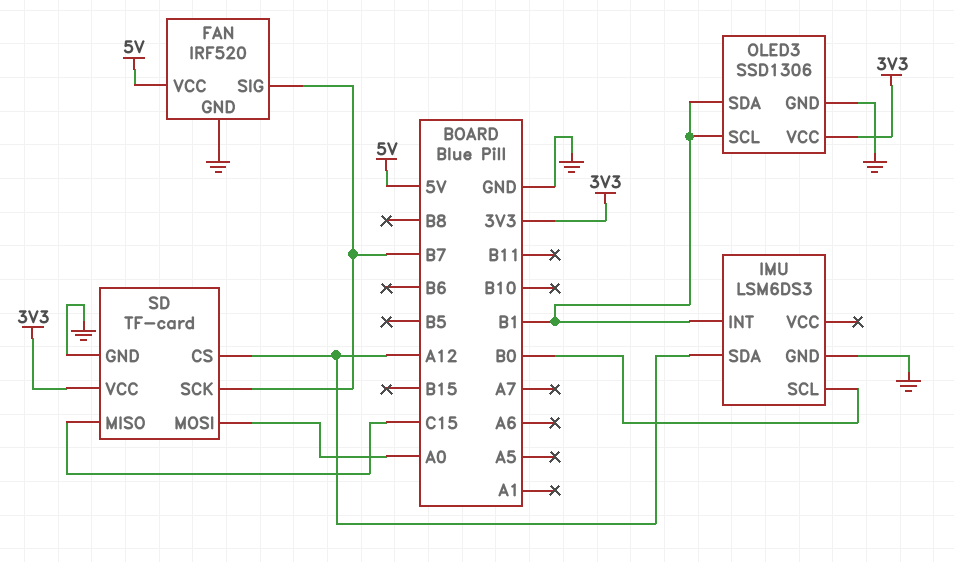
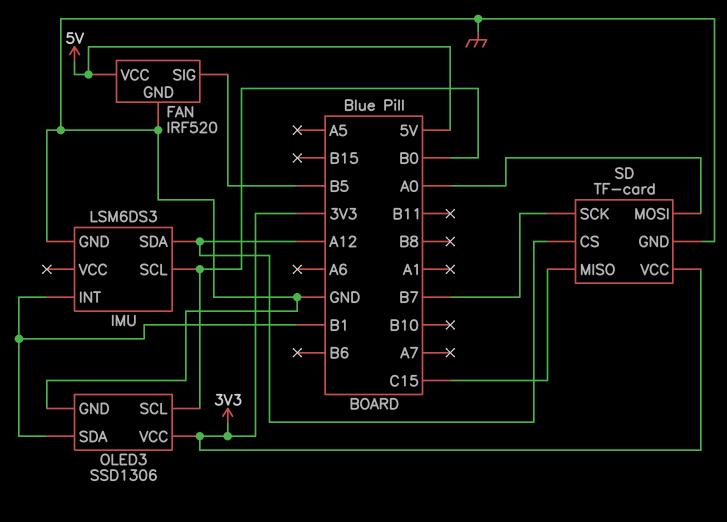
FAN pin SIG: B7 -> B5
OLED3 pin SCL: B1 -> B0

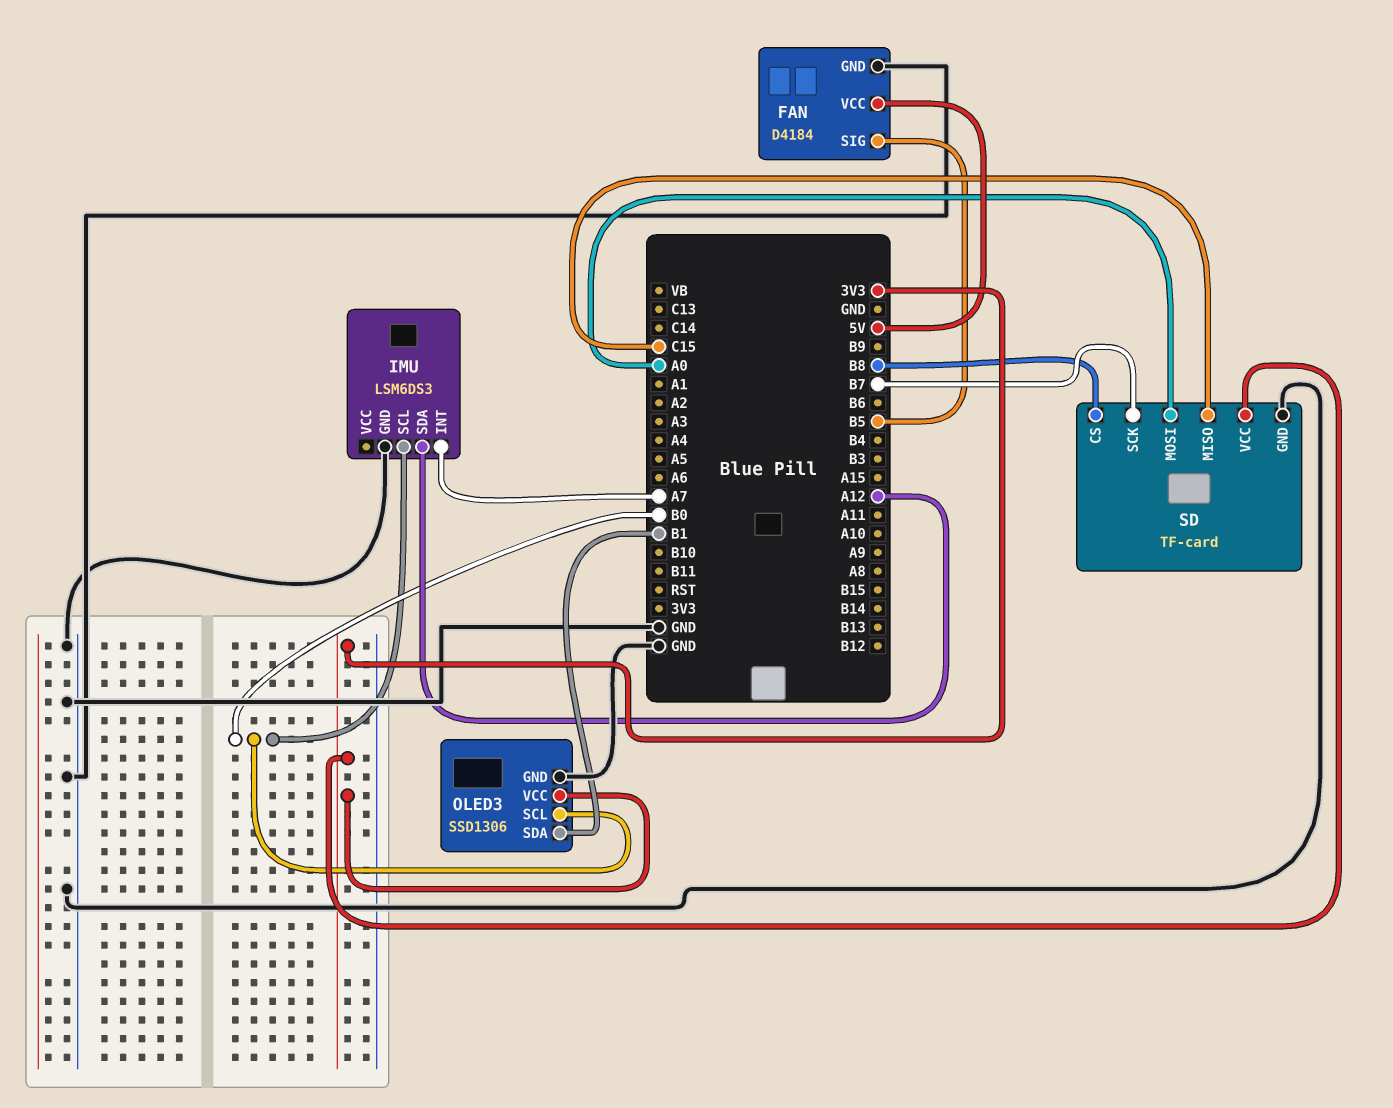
FAN: IRF520 -> D4184
IMU pin INT: B1 -> A7
SD pin CS: A12 -> B8

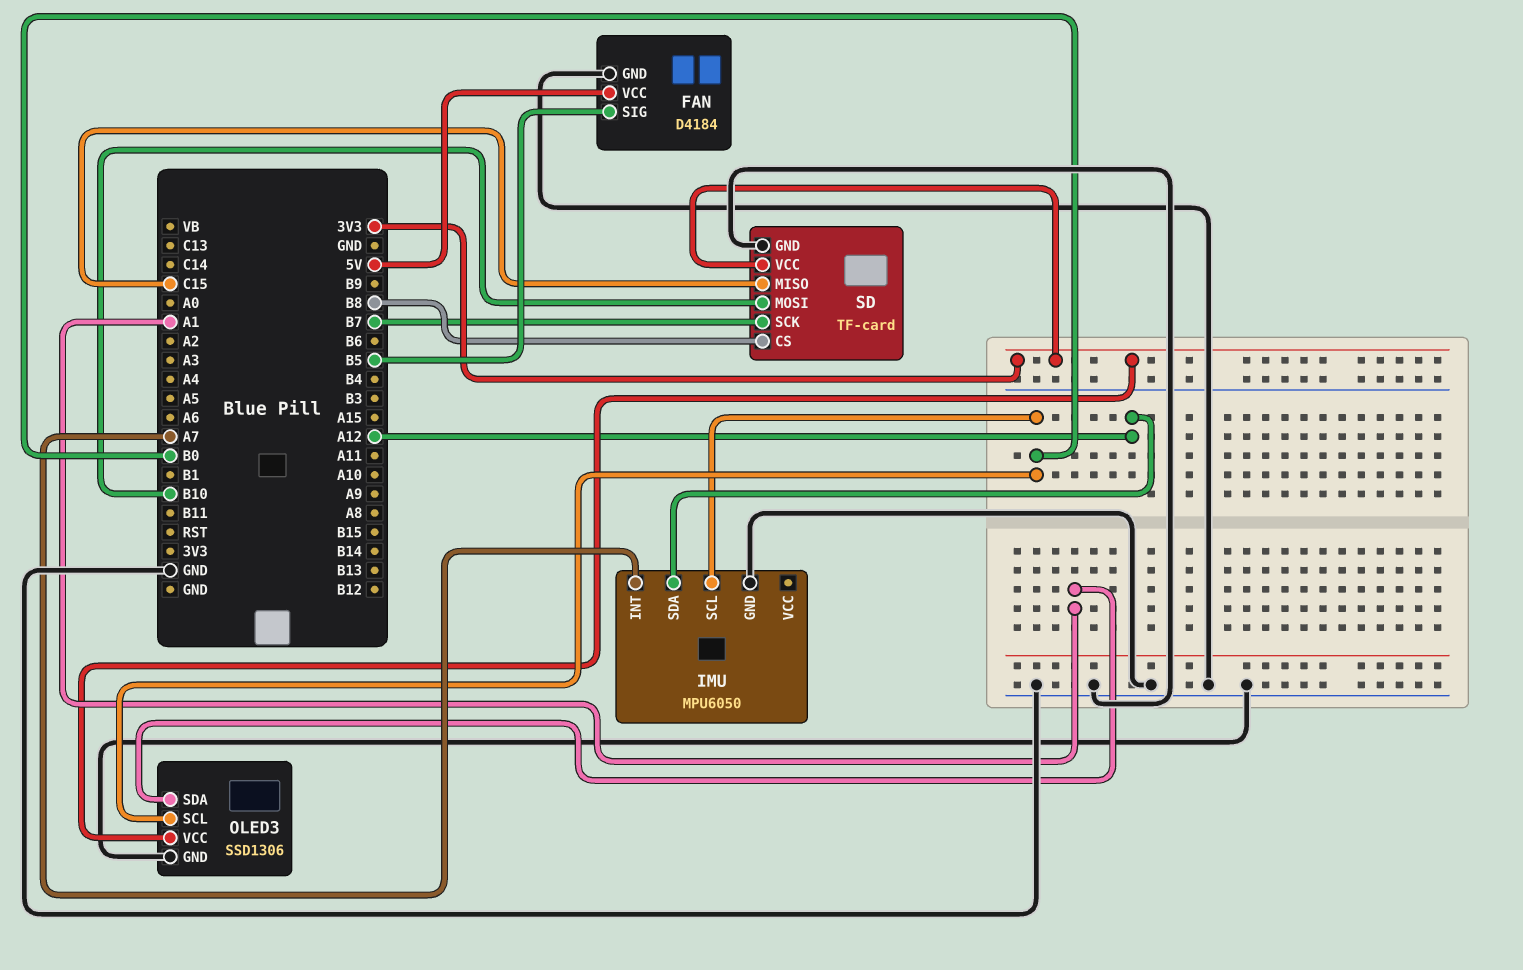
IMU: LSM6DS3 -> MPU6050
OLED3 pin SDA: B1 -> A1
SD pin MOSI: A0 -> B10

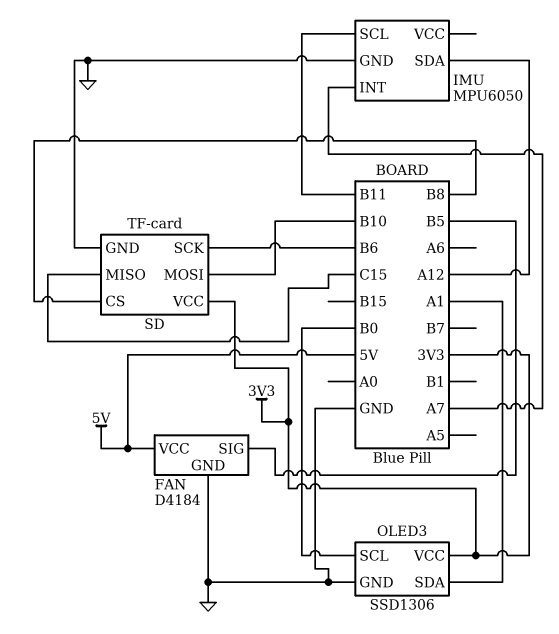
IMU pin SCL: B0 -> B11
SD pin SCK: B7 -> B6

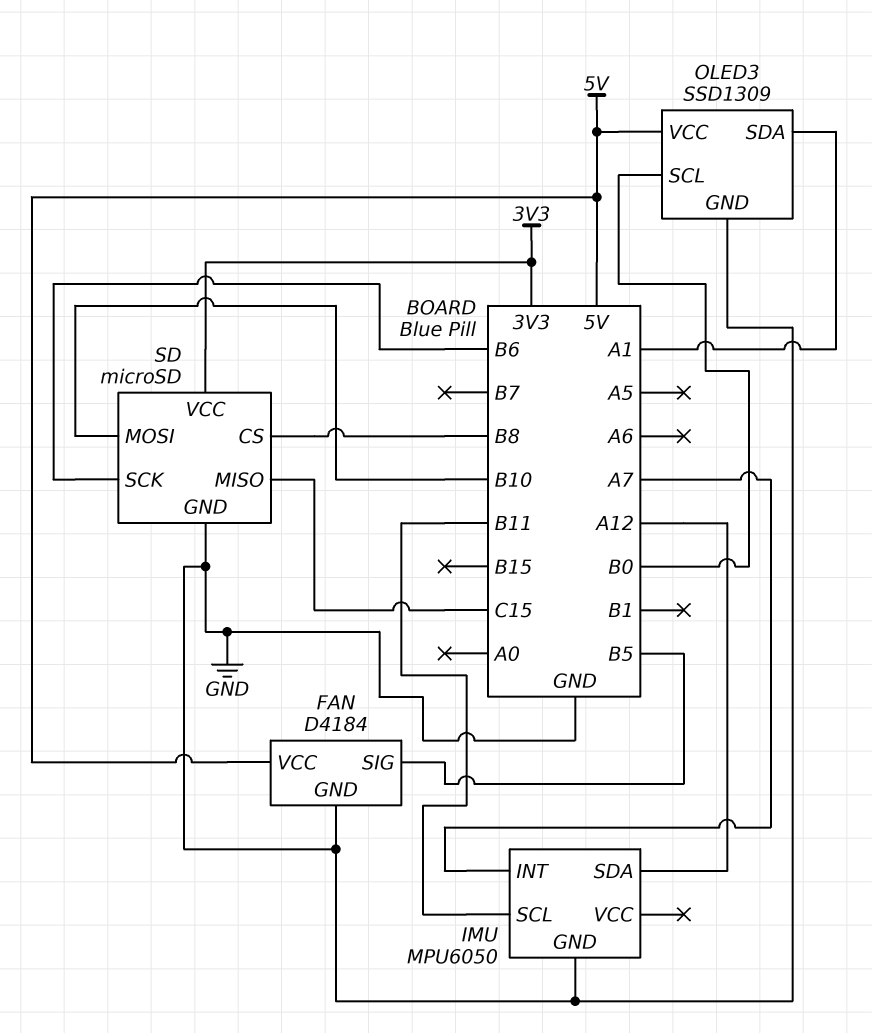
OLED3: SSD1306 -> SSD1309
OLED3 pin VCC: 3V3 -> 5V
SD: TF-card -> microSD

